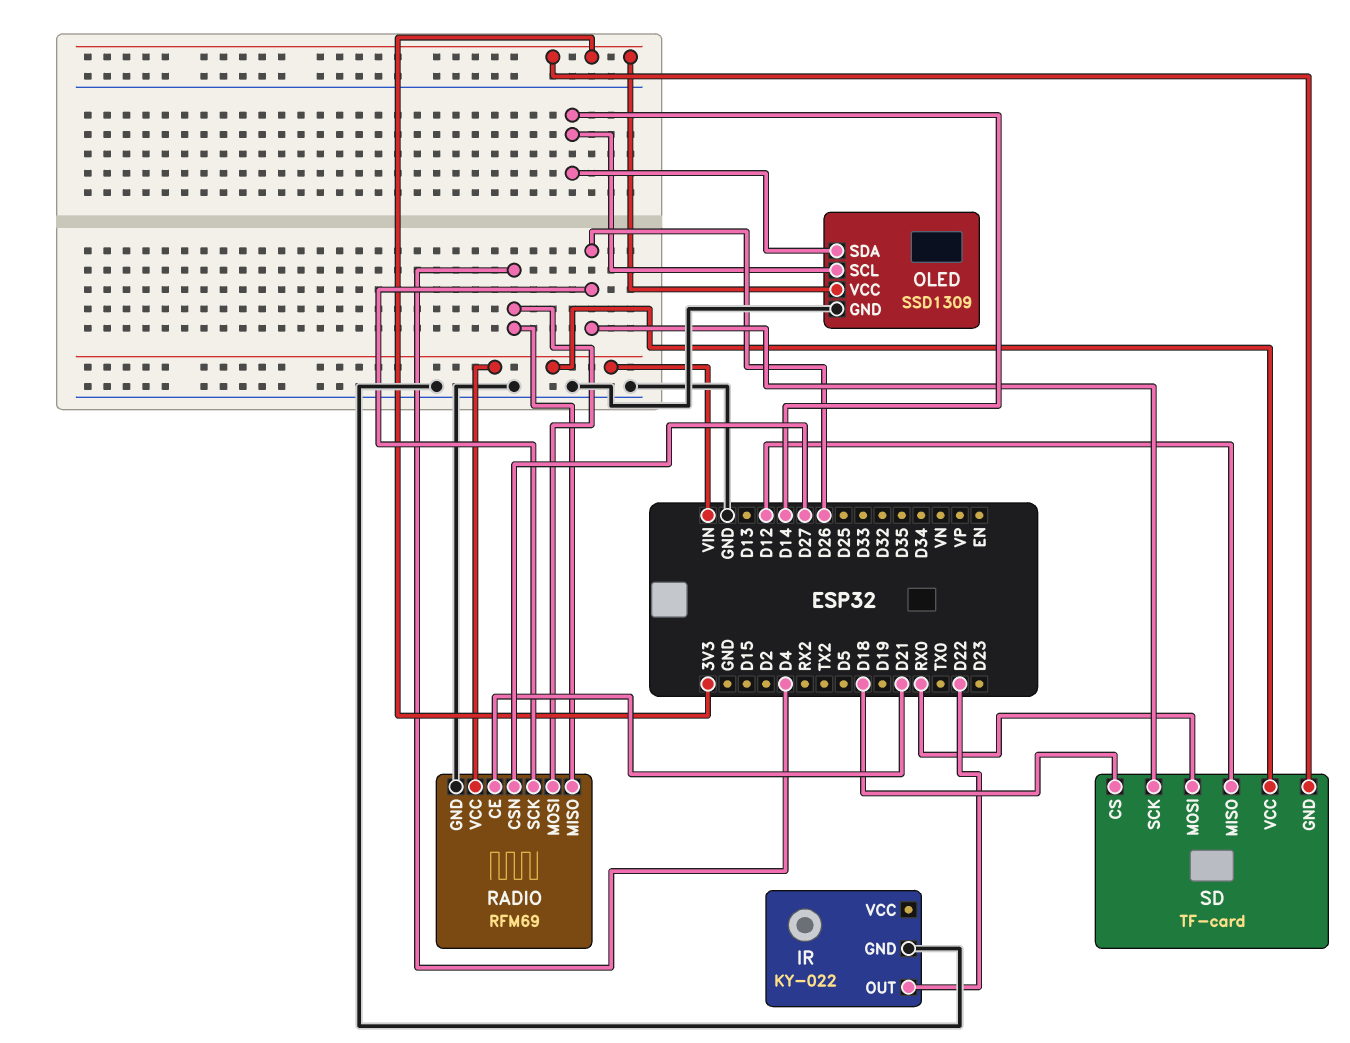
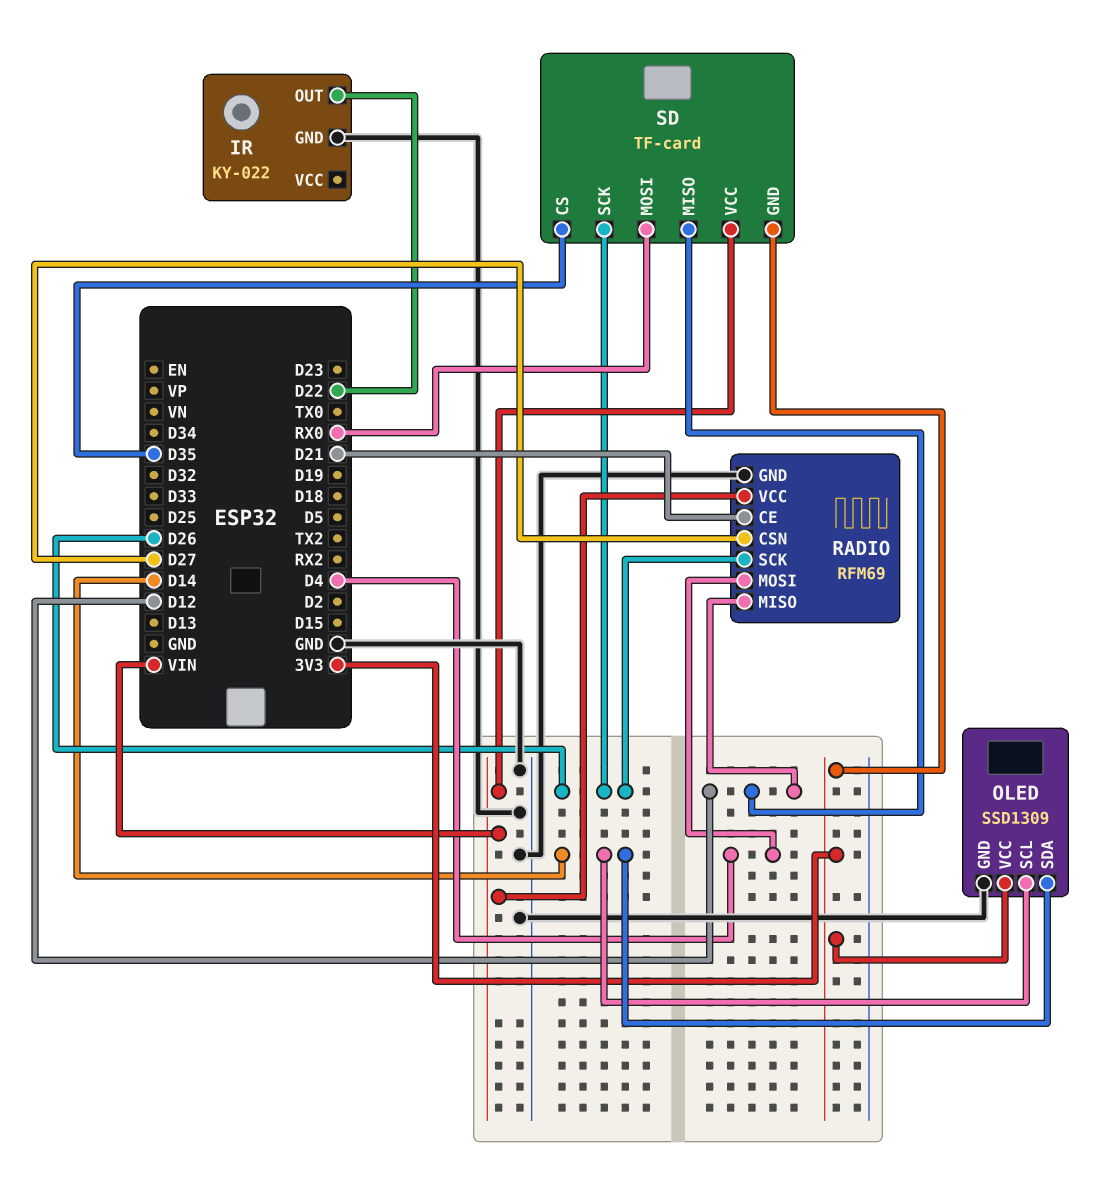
RADIO pin MISO: D4 -> D12
SD pin CS: D18 -> D35

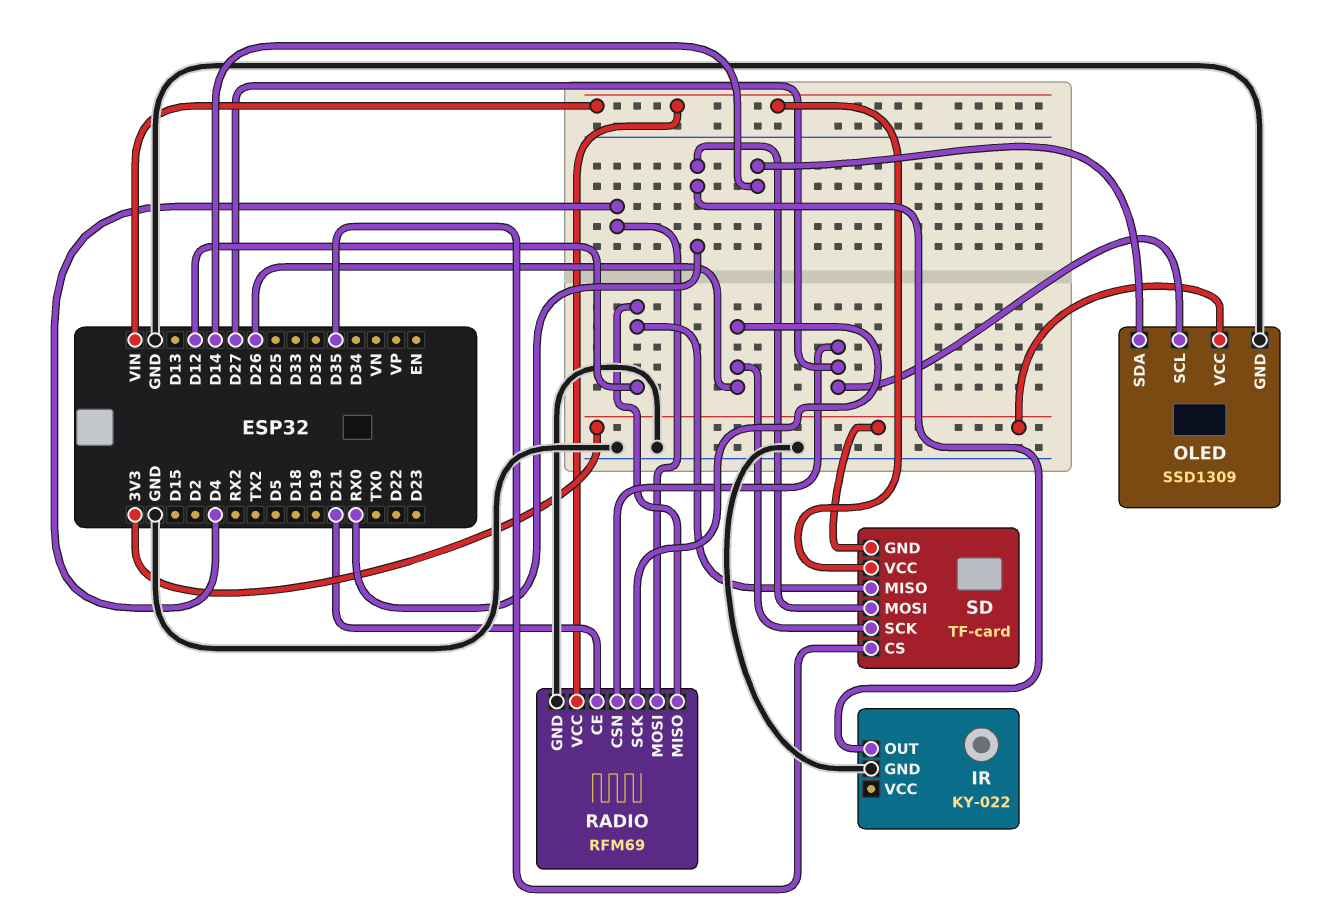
IR pin OUT: D22 -> RX0
OLED pin SCL: D14 -> D27

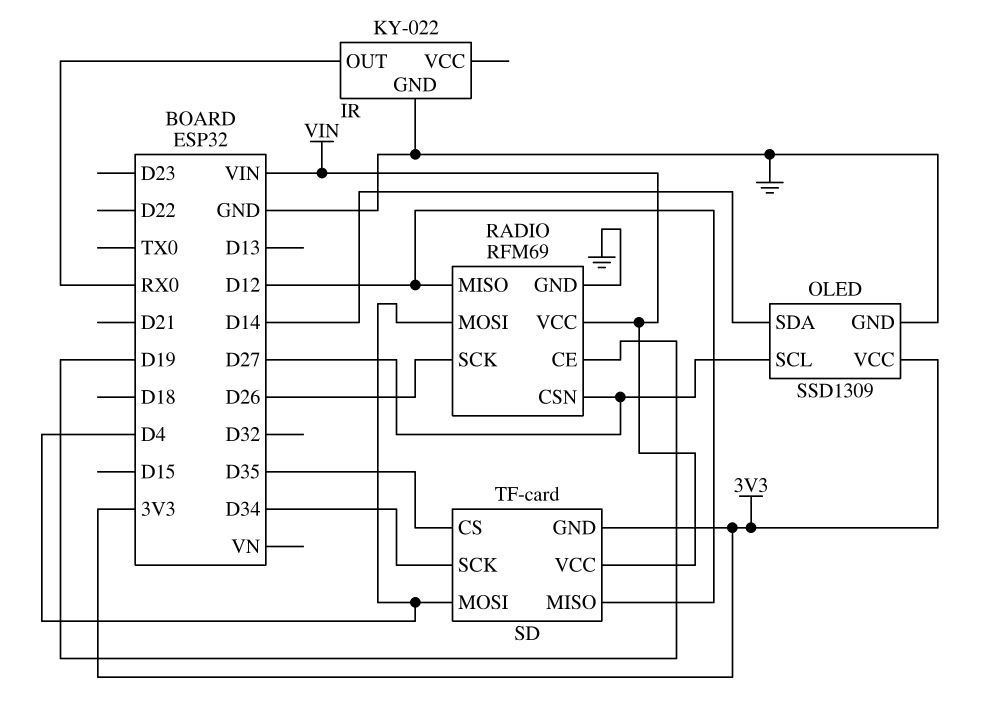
RADIO pin CE: D21 -> D19
SD pin MOSI: RX0 -> D4
SD pin SCK: D26 -> D34

